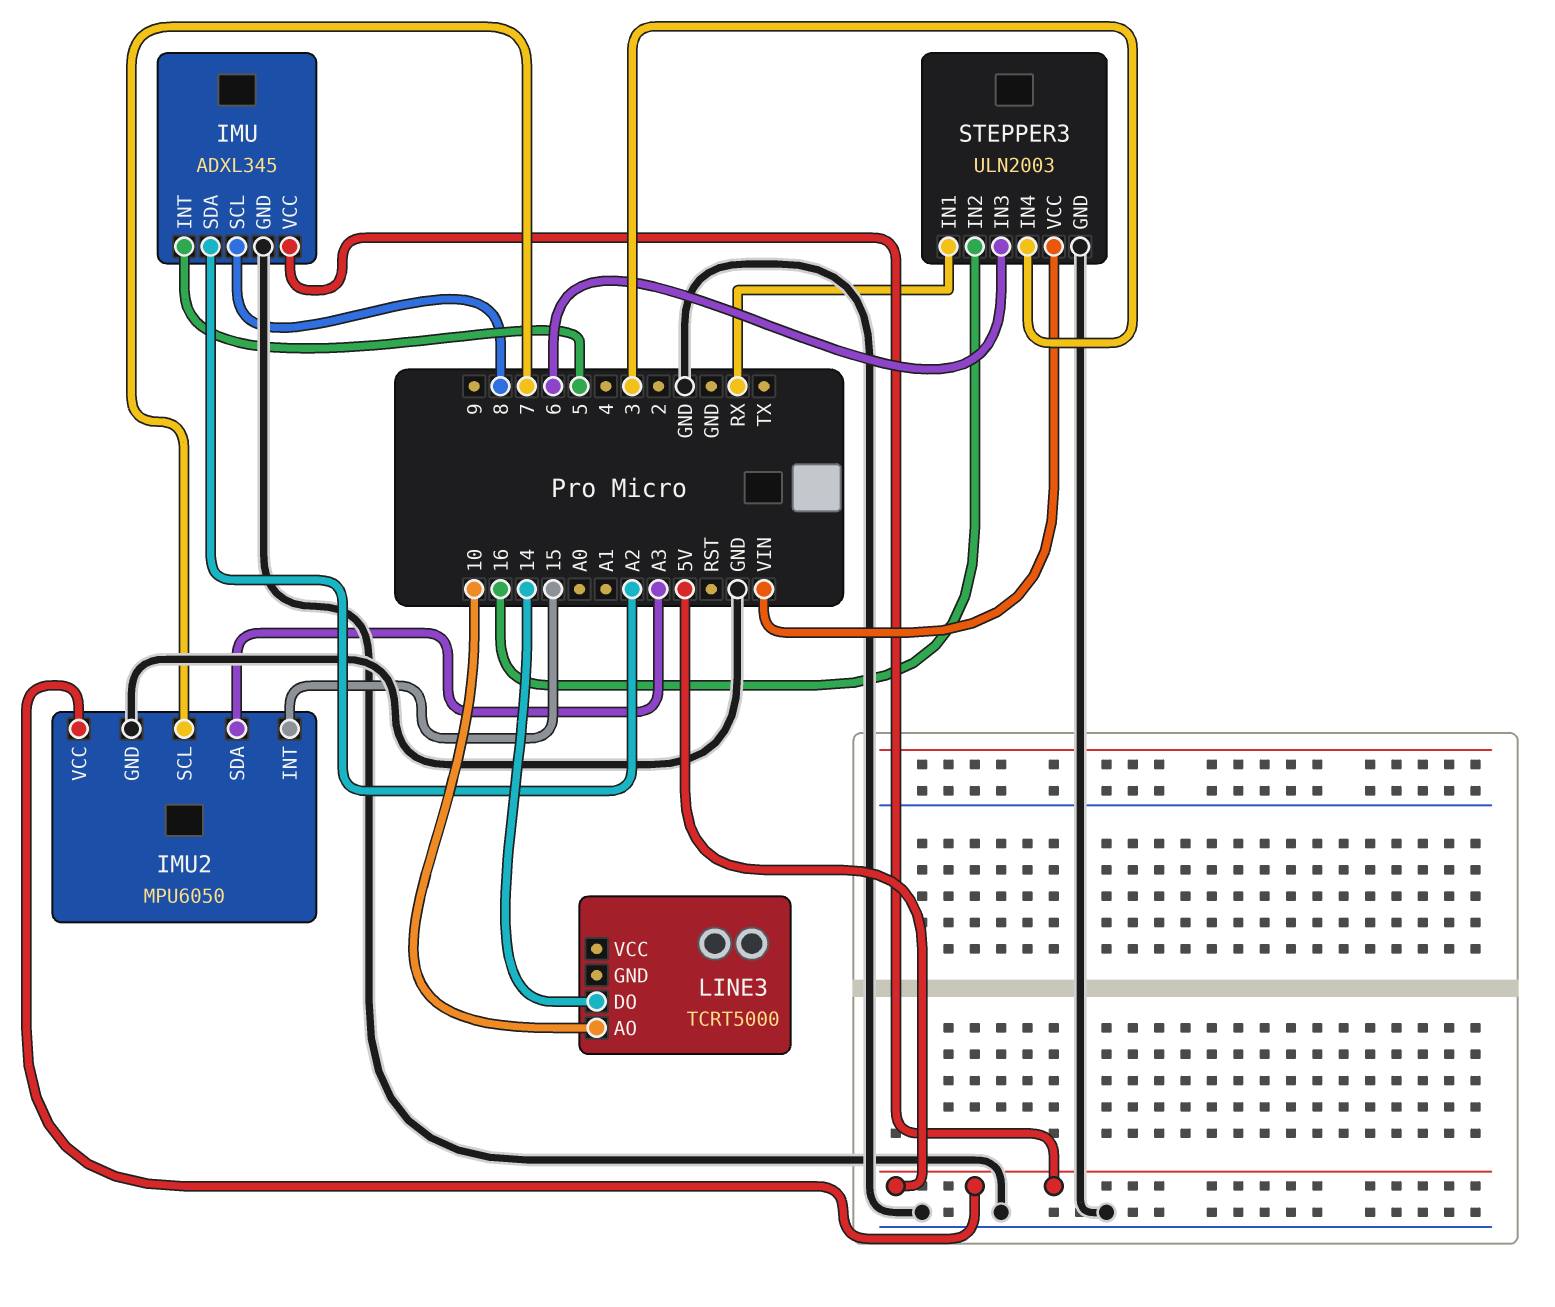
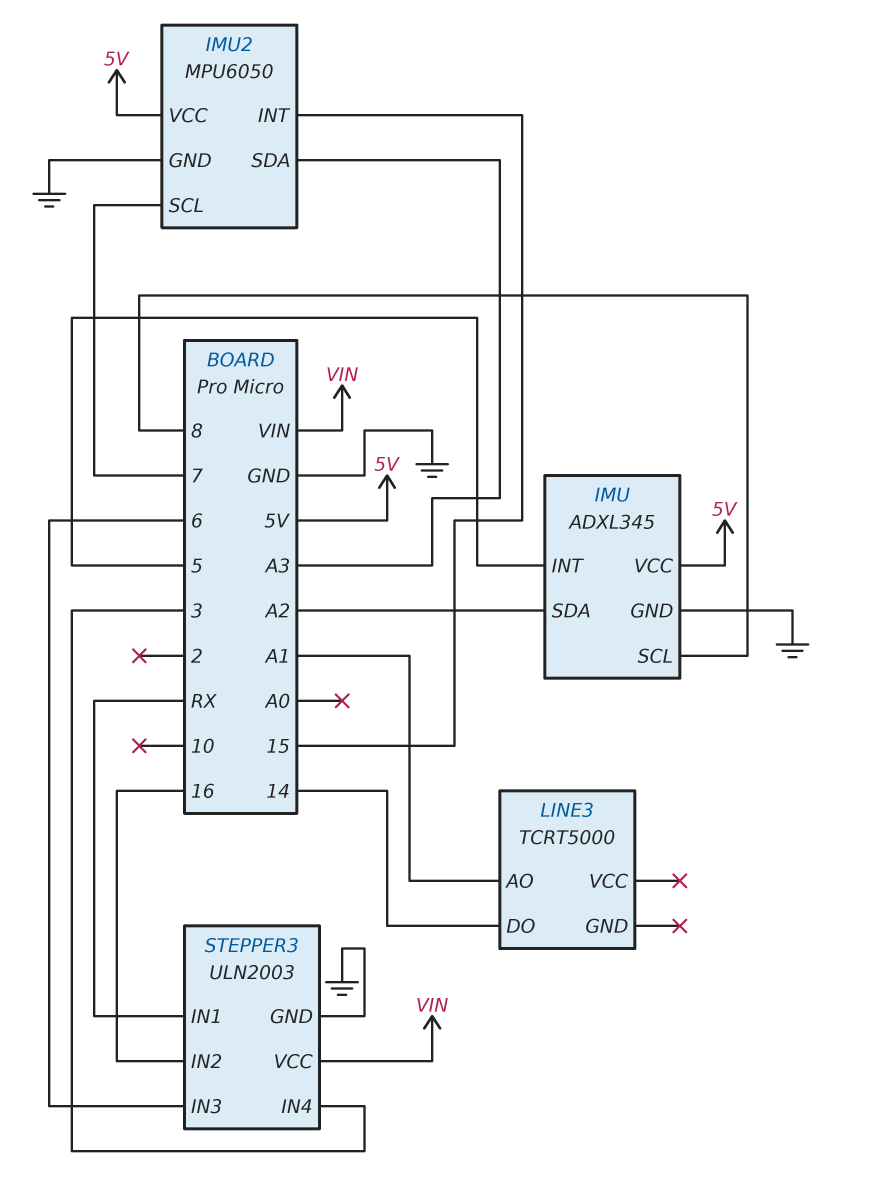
LINE3 pin AO: 10 -> A1

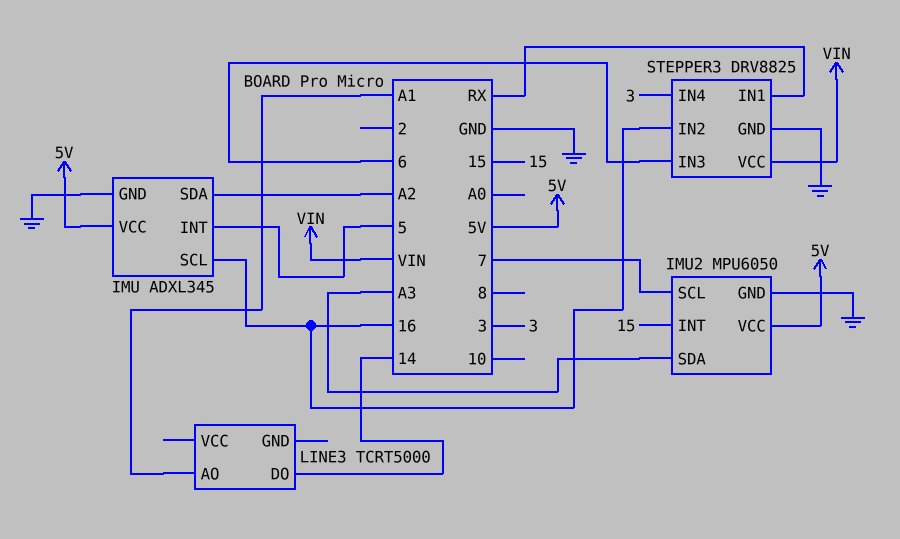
IMU pin SCL: 8 -> 16
STEPPER3: ULN2003 -> DRV8825

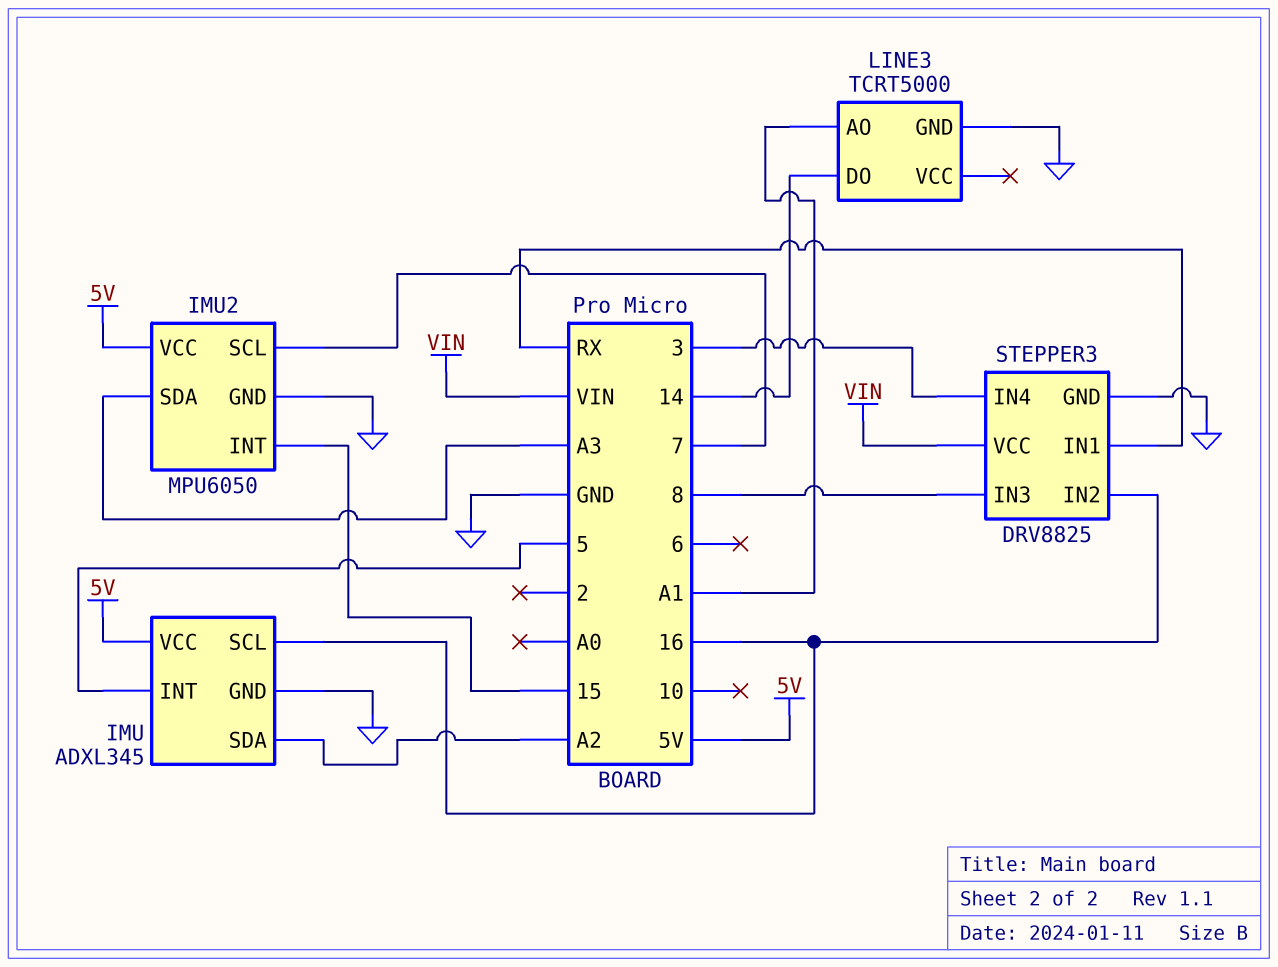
LINE3 pin GND: none -> GND
STEPPER3 pin IN3: 6 -> 8

